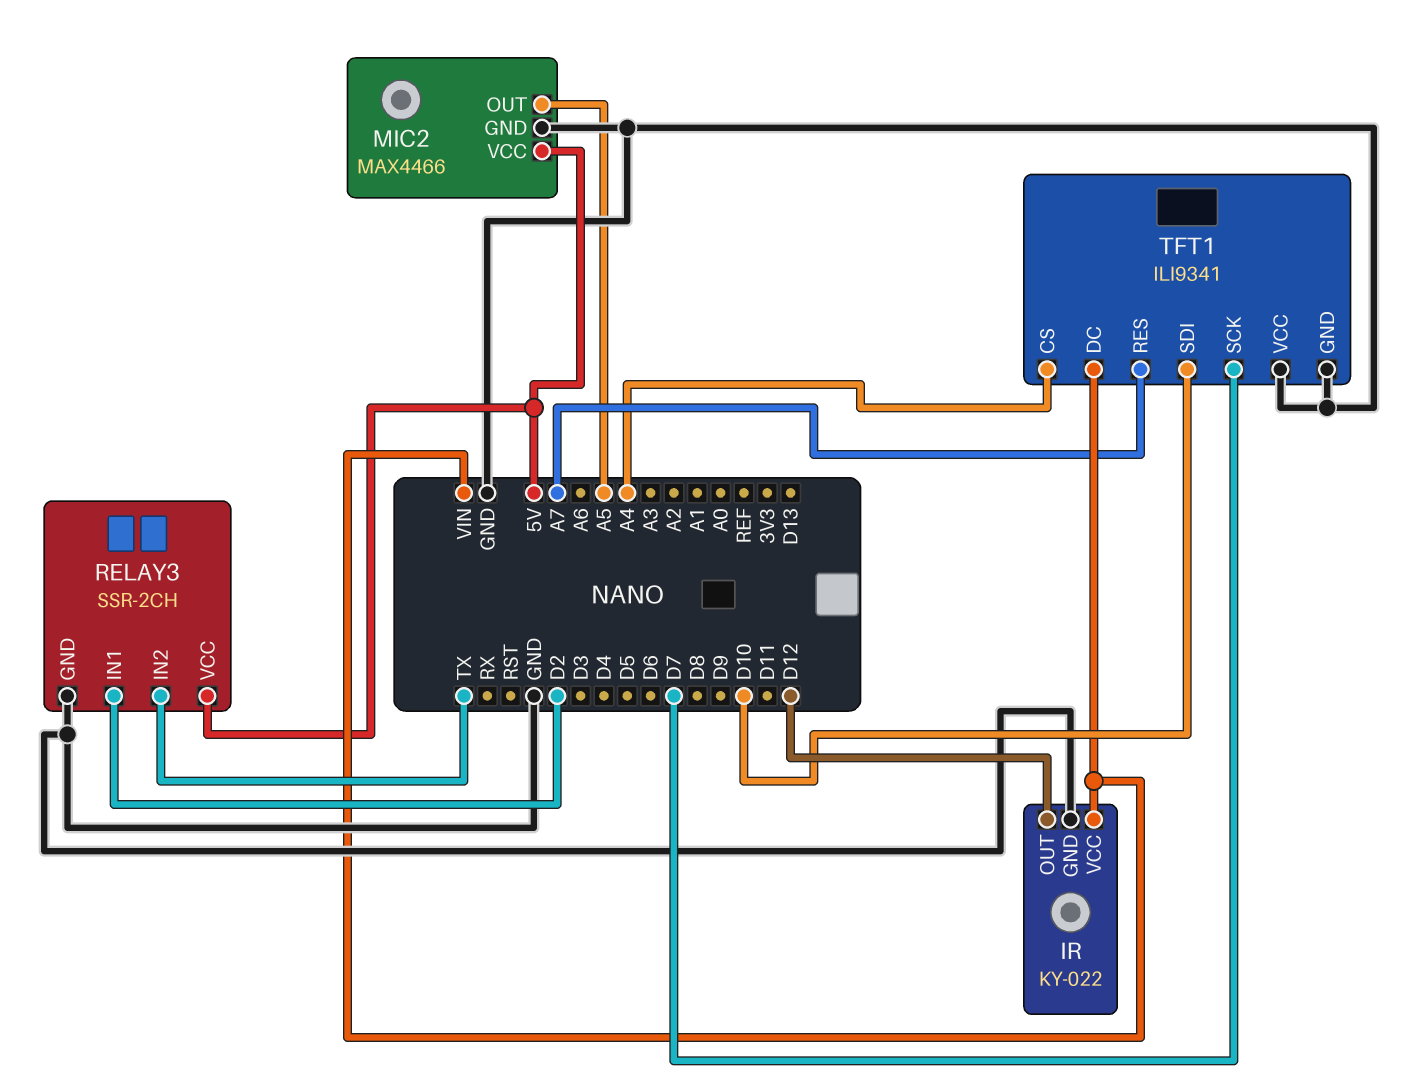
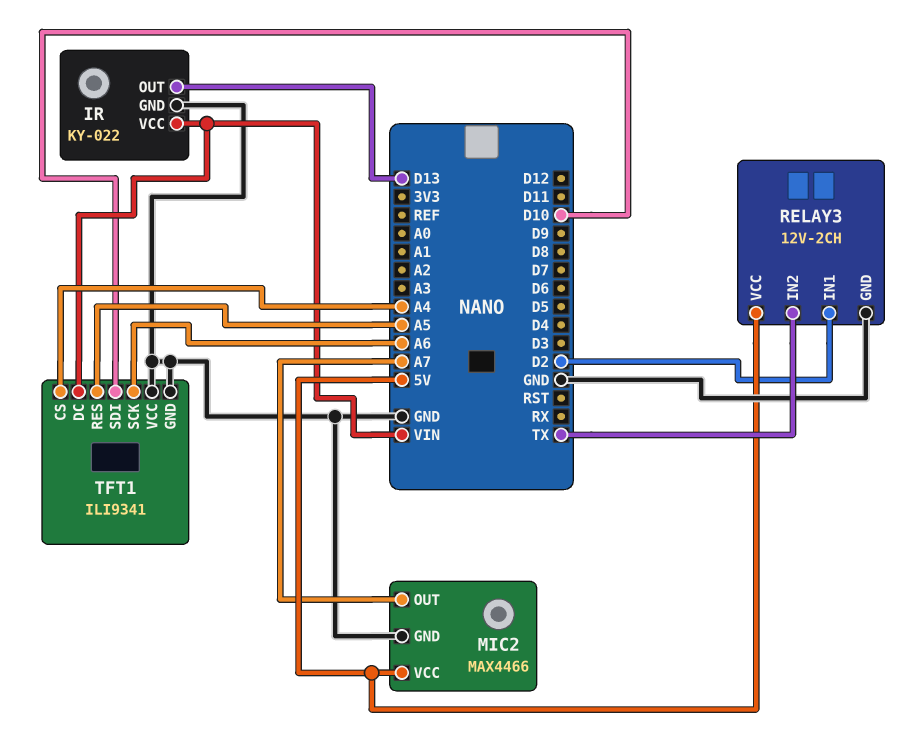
IR pin OUT: D12 -> D13
MIC2 pin OUT: A5 -> A7
RELAY3: SSR-2CH -> 12V-2CH
TFT1 pin RES: A7 -> A5
TFT1 pin SCK: D7 -> A6

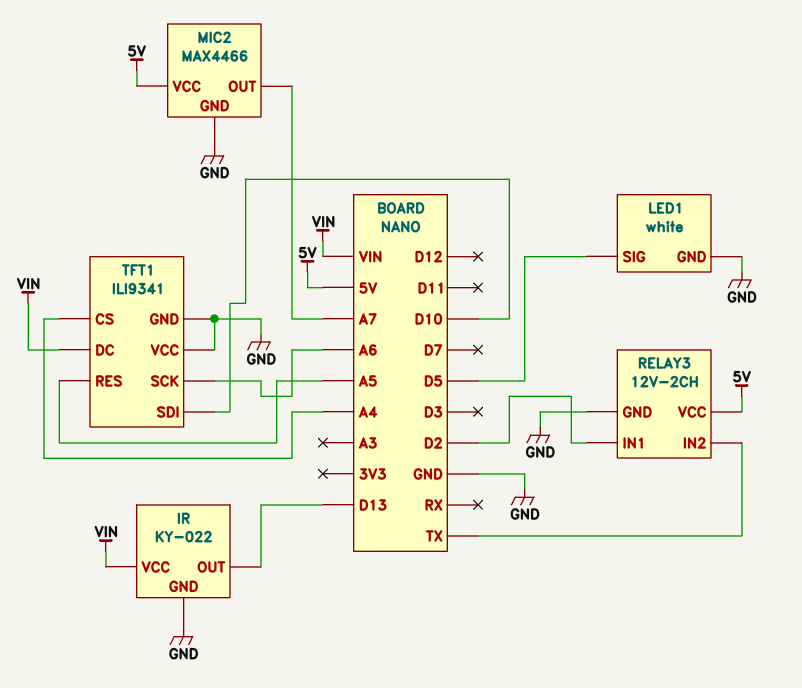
LED1: none -> white
LED1 pin GND: none -> GND
LED1 pin SIG: none -> D5

